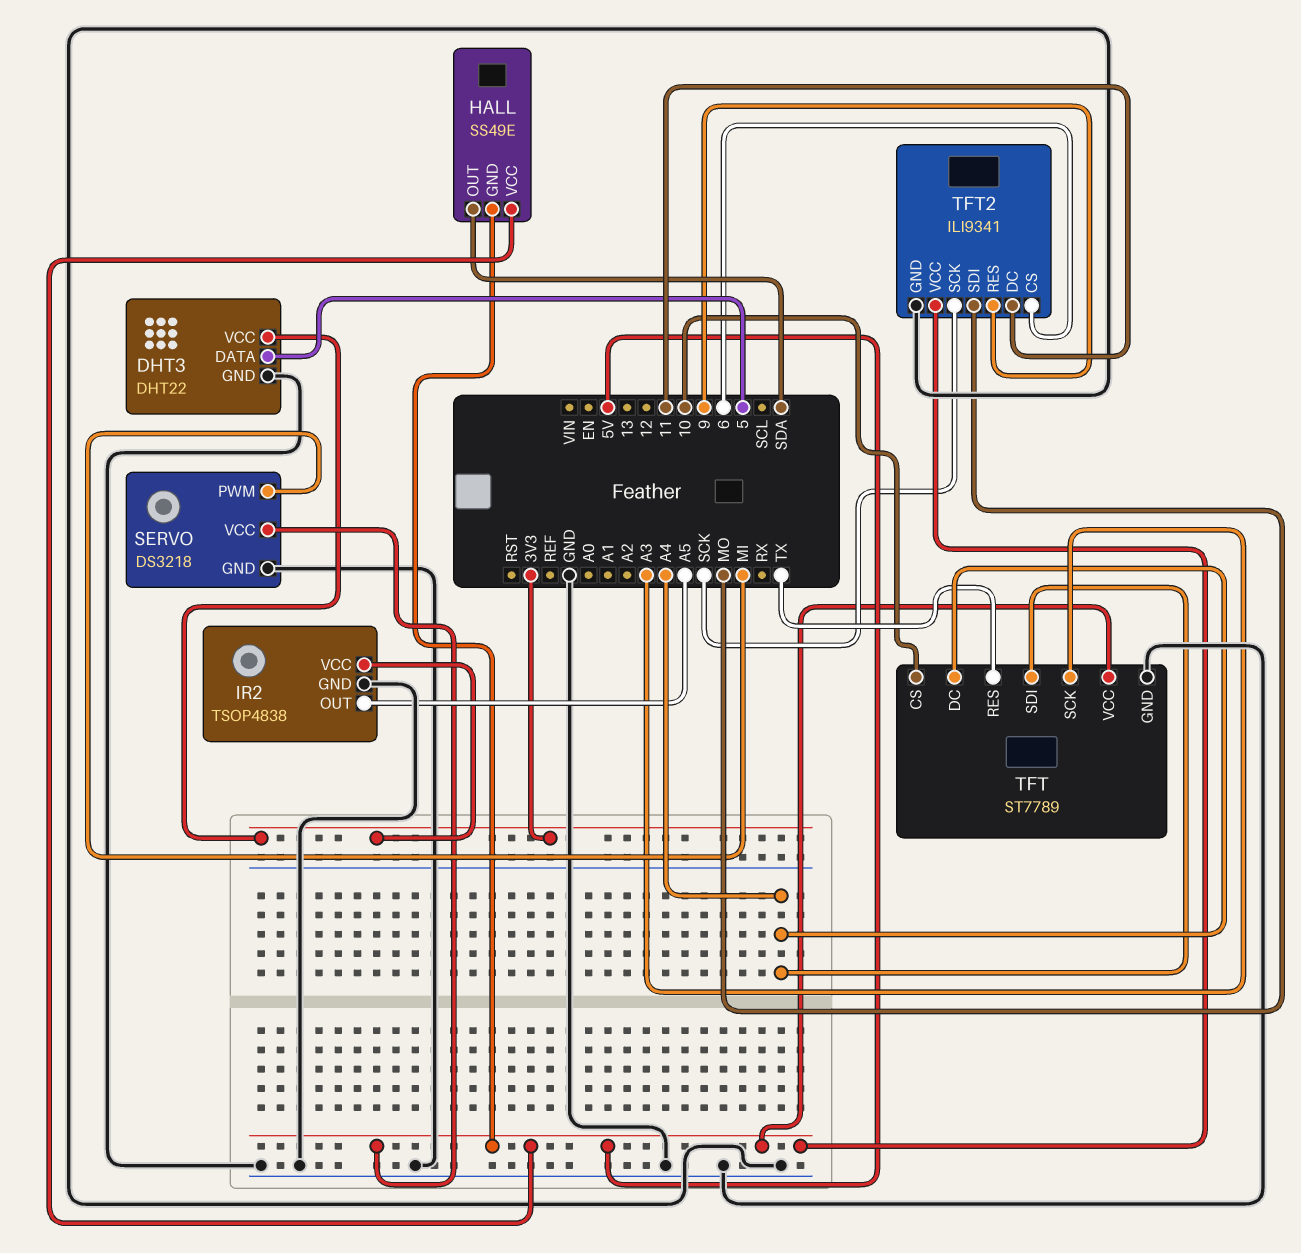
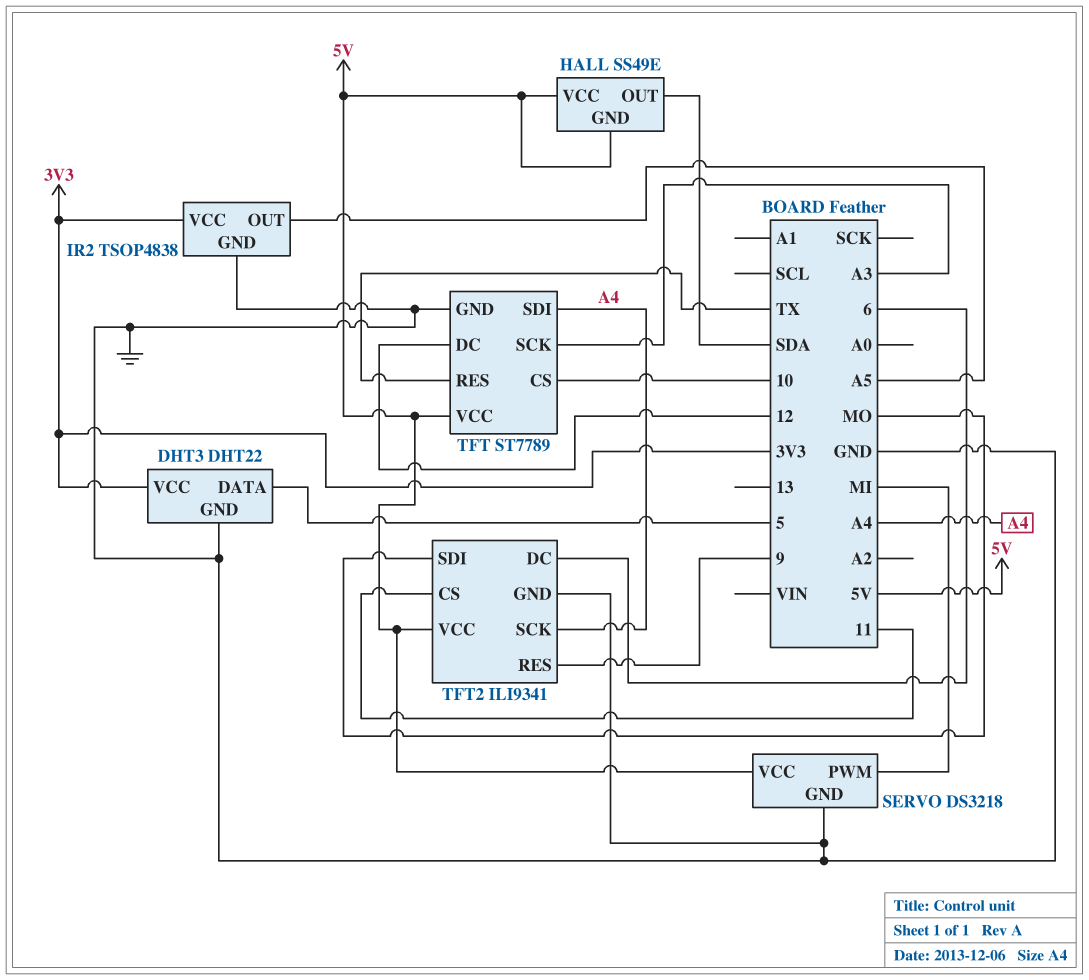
TFT pin DC: A4 -> 12
TFT2 pin CS: 6 -> 11
TFT2 pin DC: 11 -> 6
TFT2 pin SCK: SCK -> A4

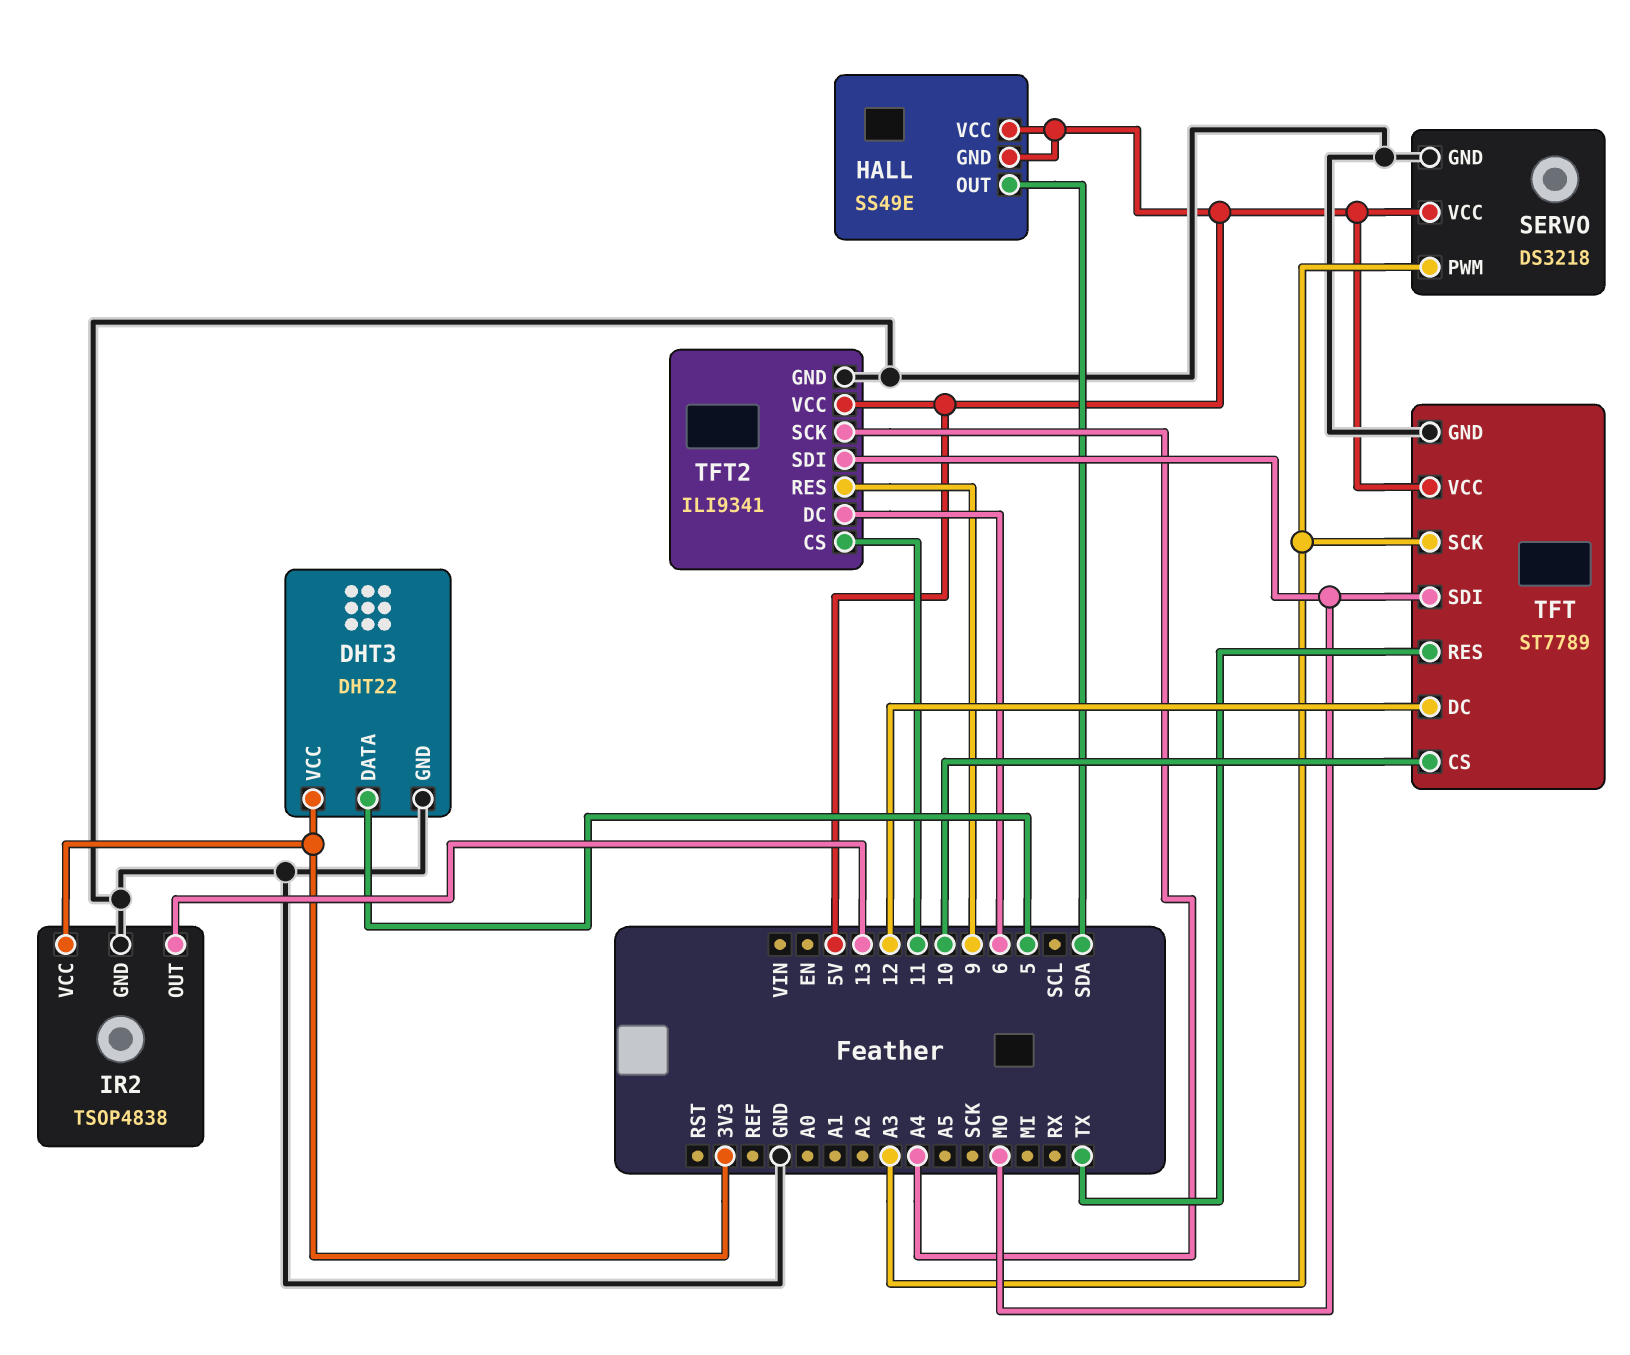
IR2 pin OUT: A5 -> 13
SERVO pin PWM: MI -> A3
TFT pin SDI: A4 -> MO

